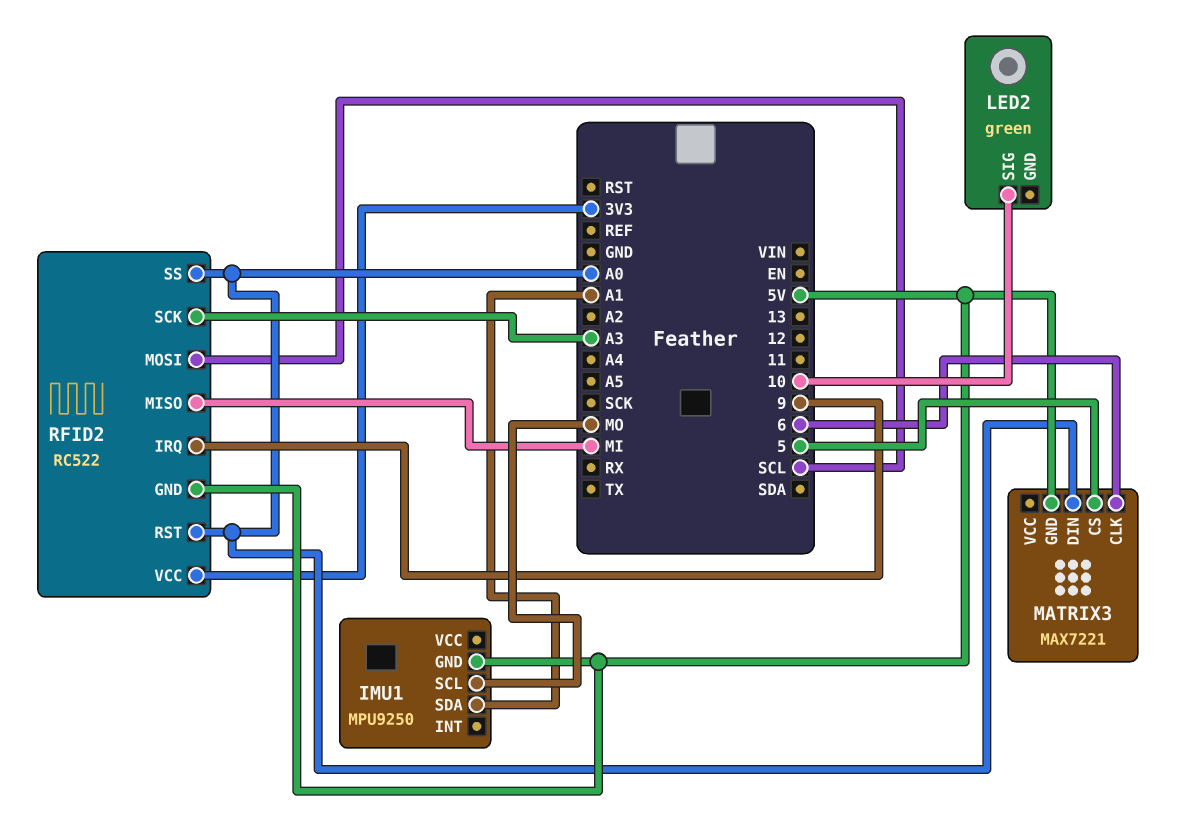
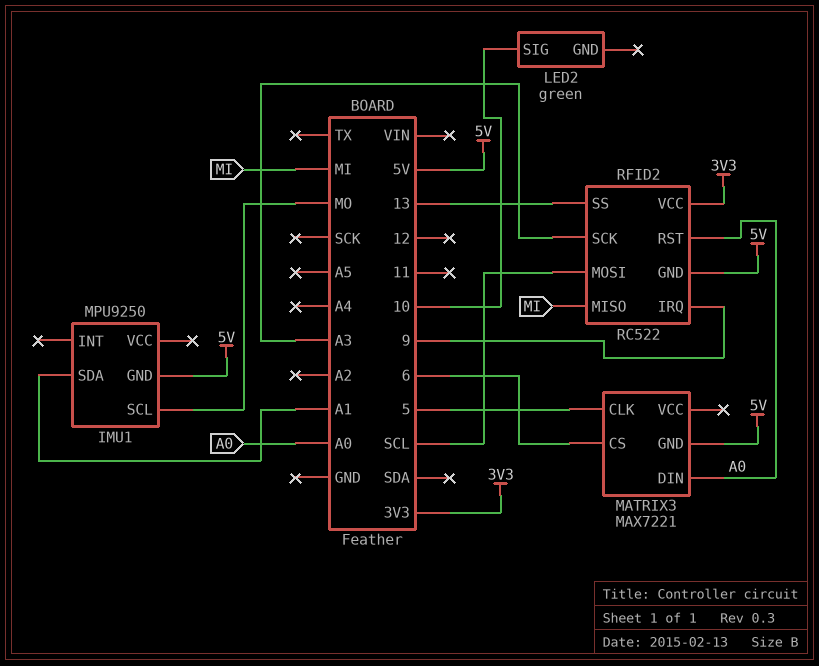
MATRIX3 pin CLK: 6 -> 5
MATRIX3 pin CS: 5 -> 6
RFID2 pin SS: A0 -> 13

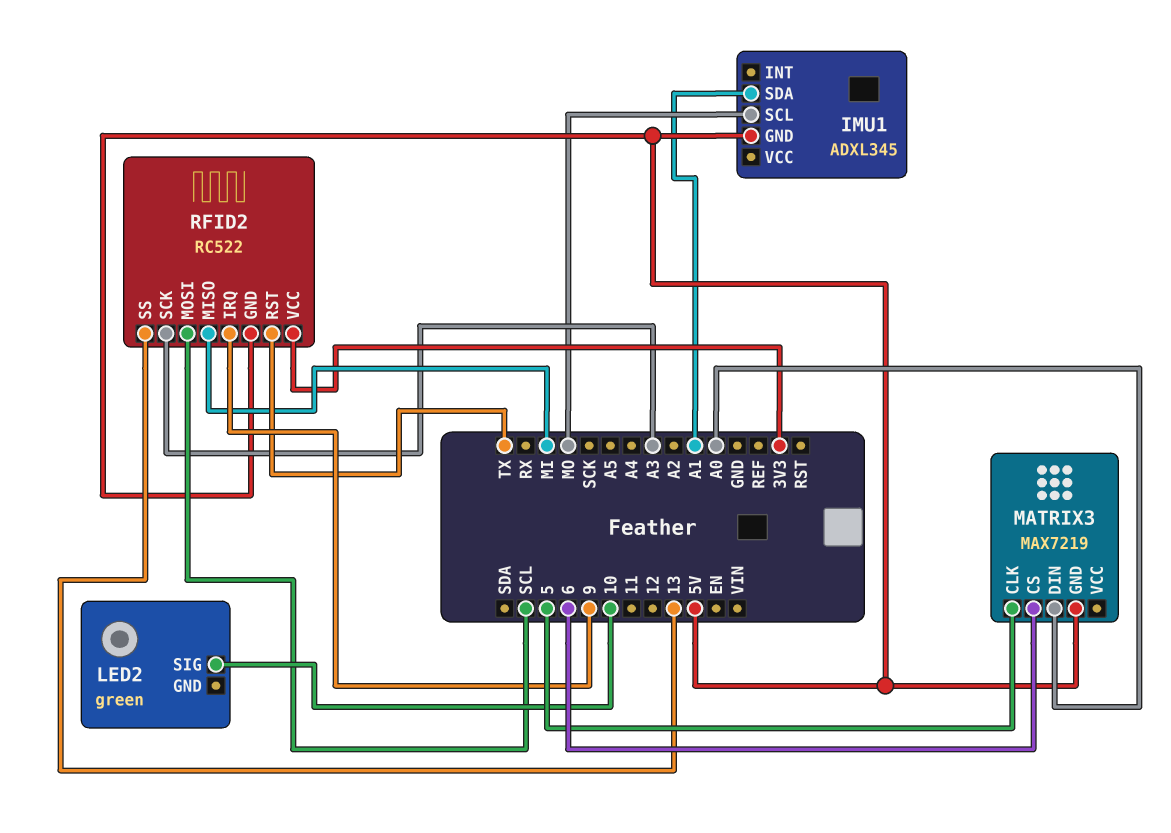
IMU1: MPU9250 -> ADXL345
MATRIX3: MAX7221 -> MAX7219
RFID2 pin RST: A0 -> TX

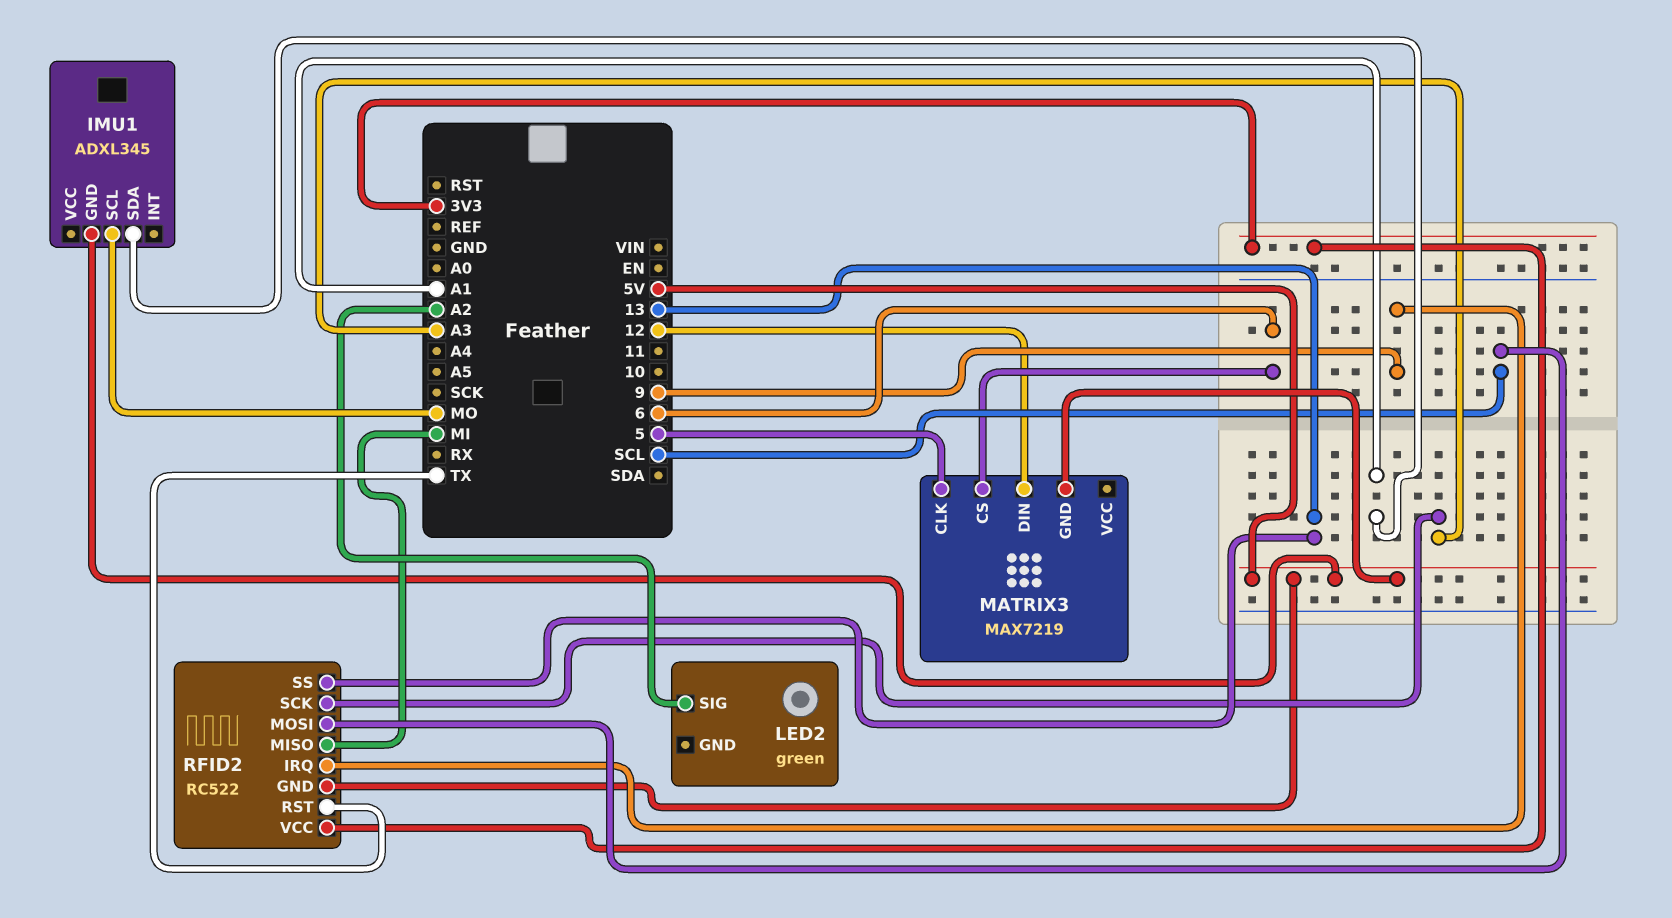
LED2 pin SIG: 10 -> A2
MATRIX3 pin DIN: A0 -> 12

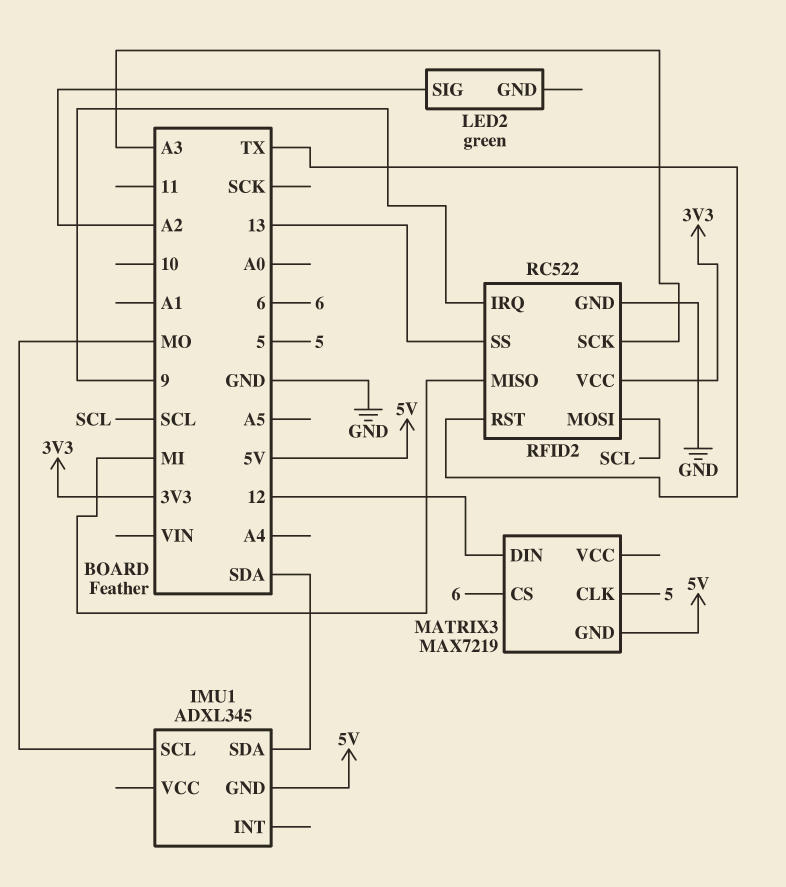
IMU1 pin SDA: A1 -> SDA
RFID2 pin GND: 5V -> GND

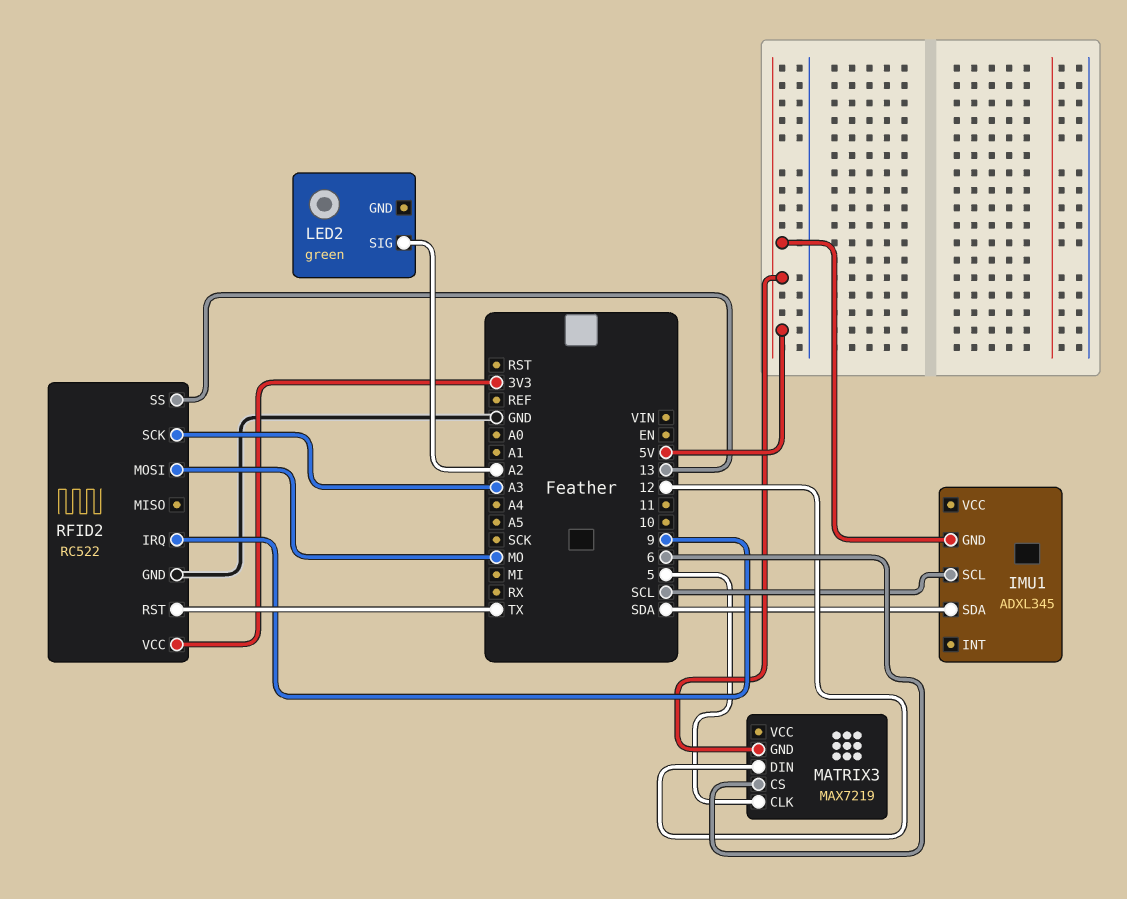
IMU1 pin SCL: MO -> SCL
RFID2 pin MISO: MI -> none
RFID2 pin MOSI: SCL -> MO

